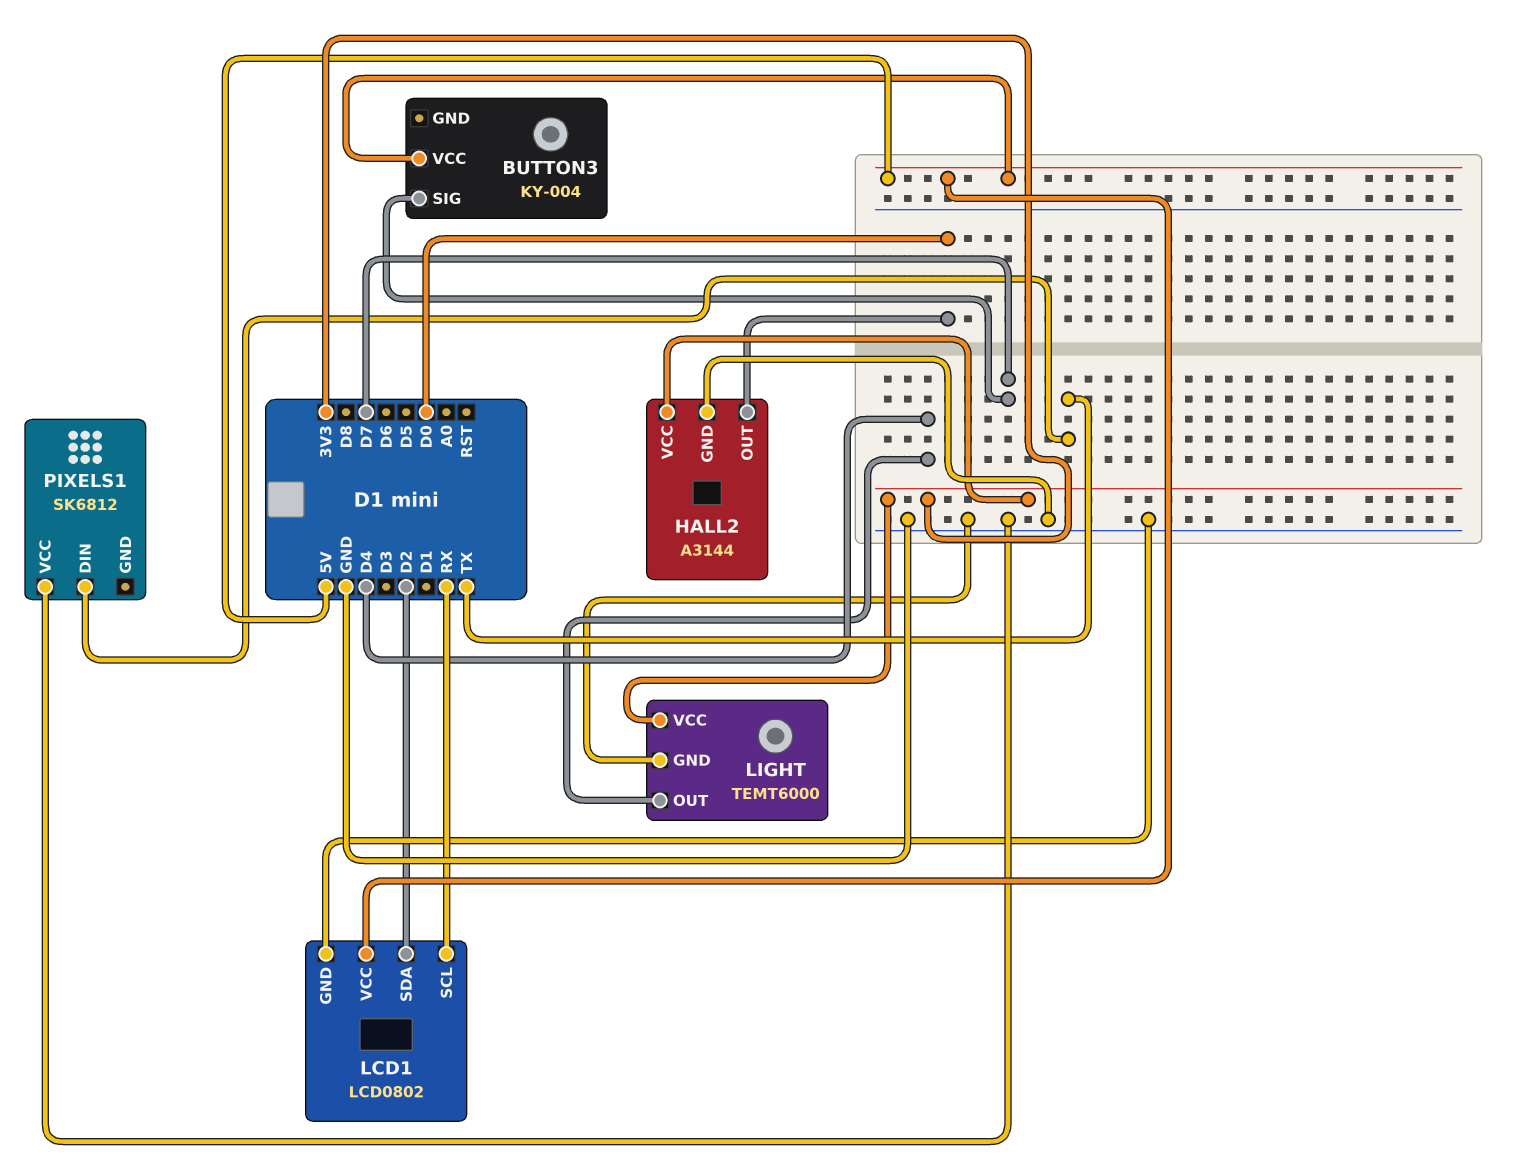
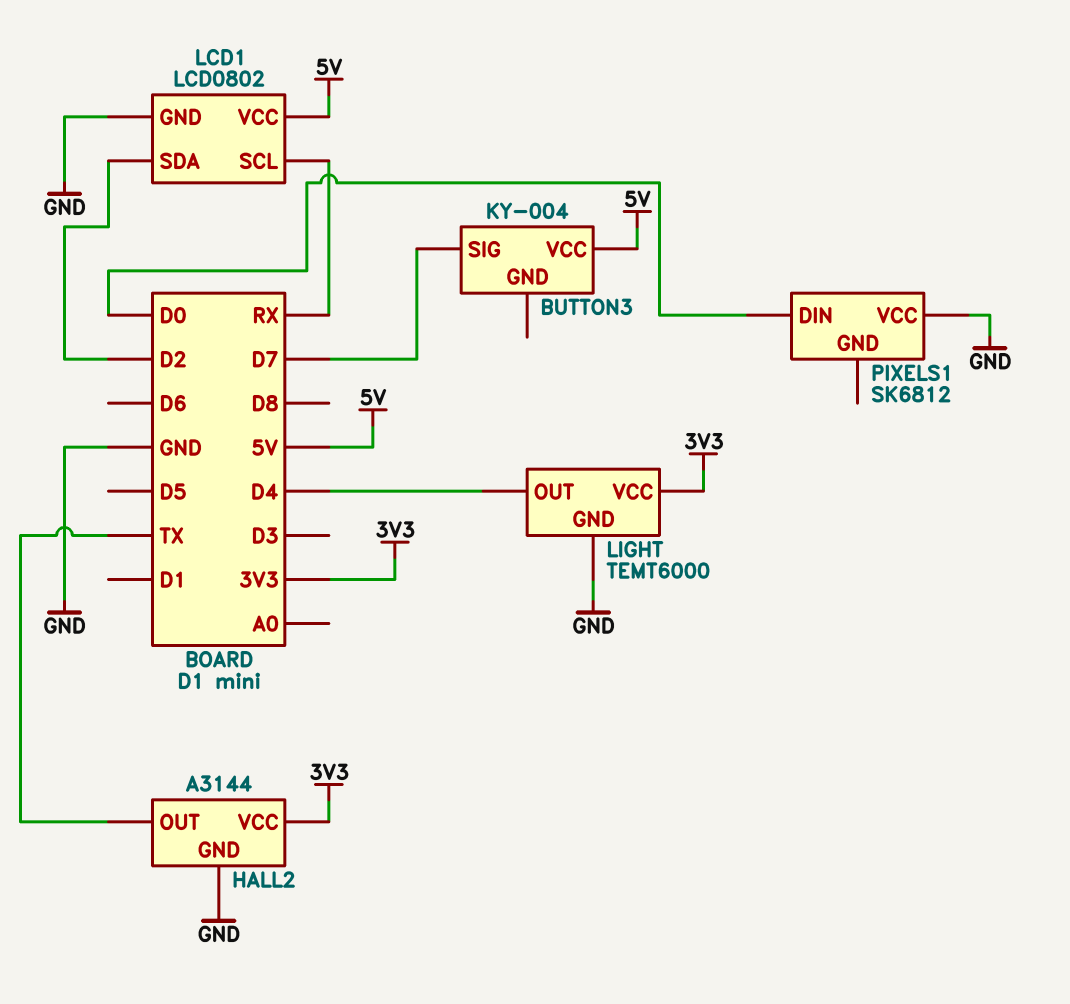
HALL2 pin OUT: D0 -> TX
PIXELS1 pin DIN: TX -> D0

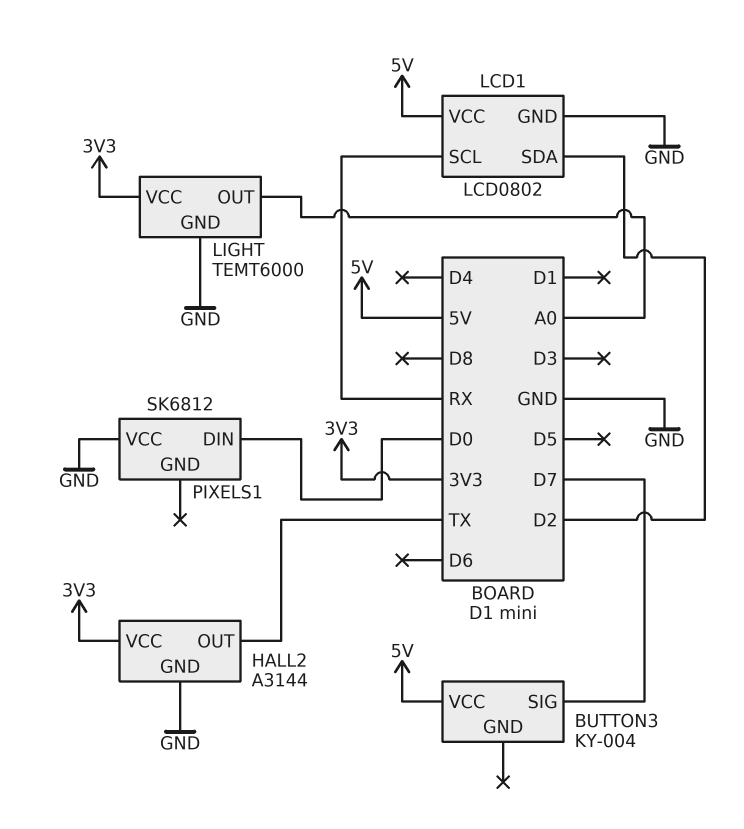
LIGHT pin OUT: D4 -> A0

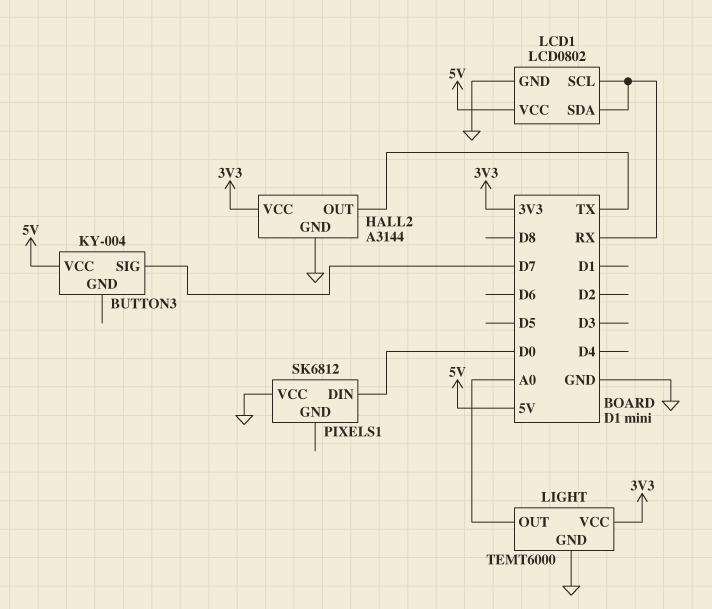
LCD1 pin SDA: D2 -> RX

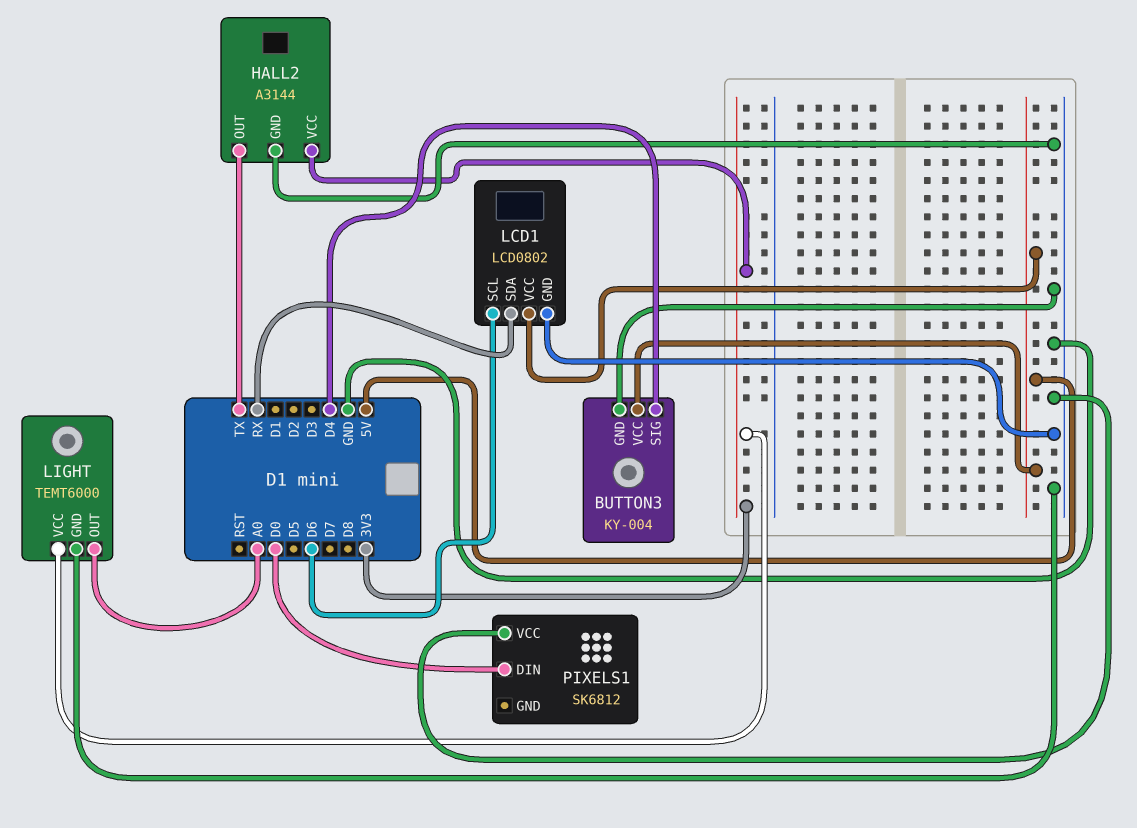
BUTTON3 pin GND: none -> GND
BUTTON3 pin SIG: D7 -> D4
LCD1 pin SCL: RX -> D6

